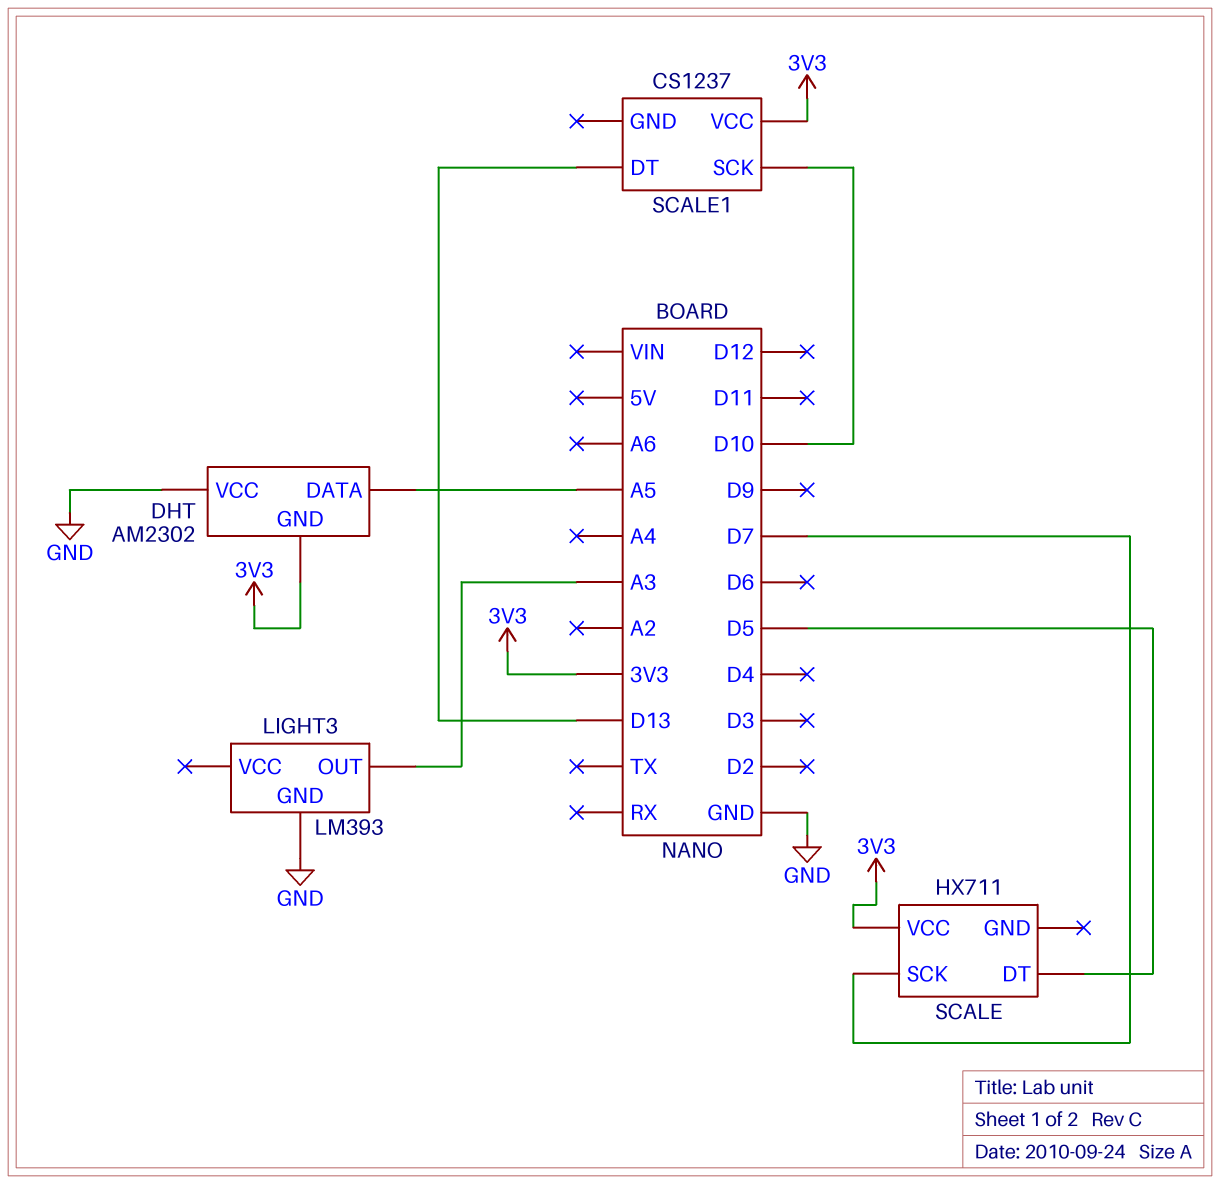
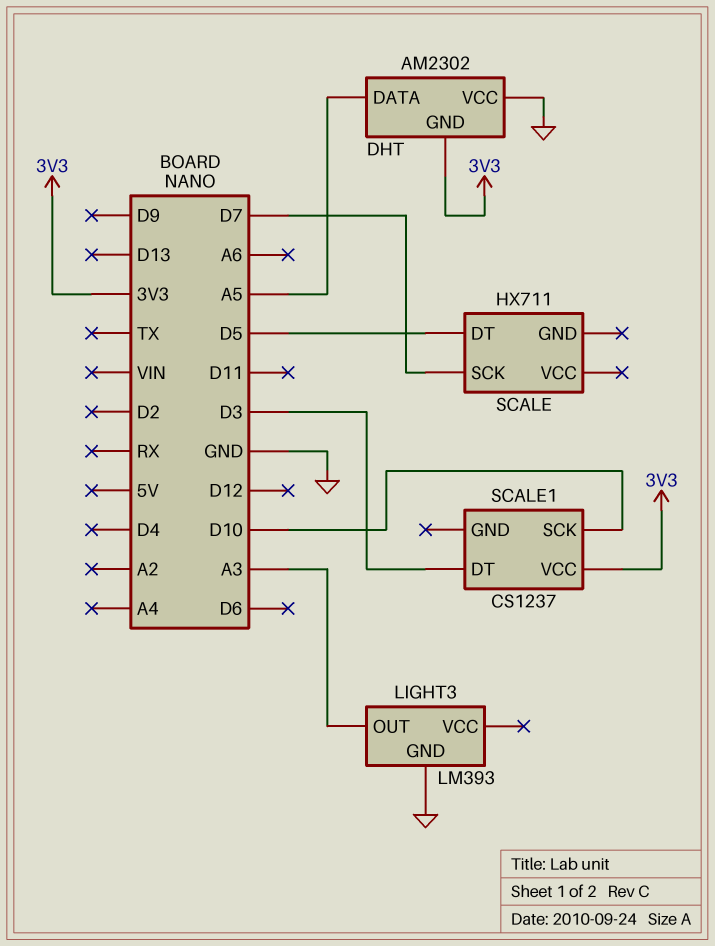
SCALE pin VCC: 3V3 -> none
SCALE1 pin DT: D13 -> D3

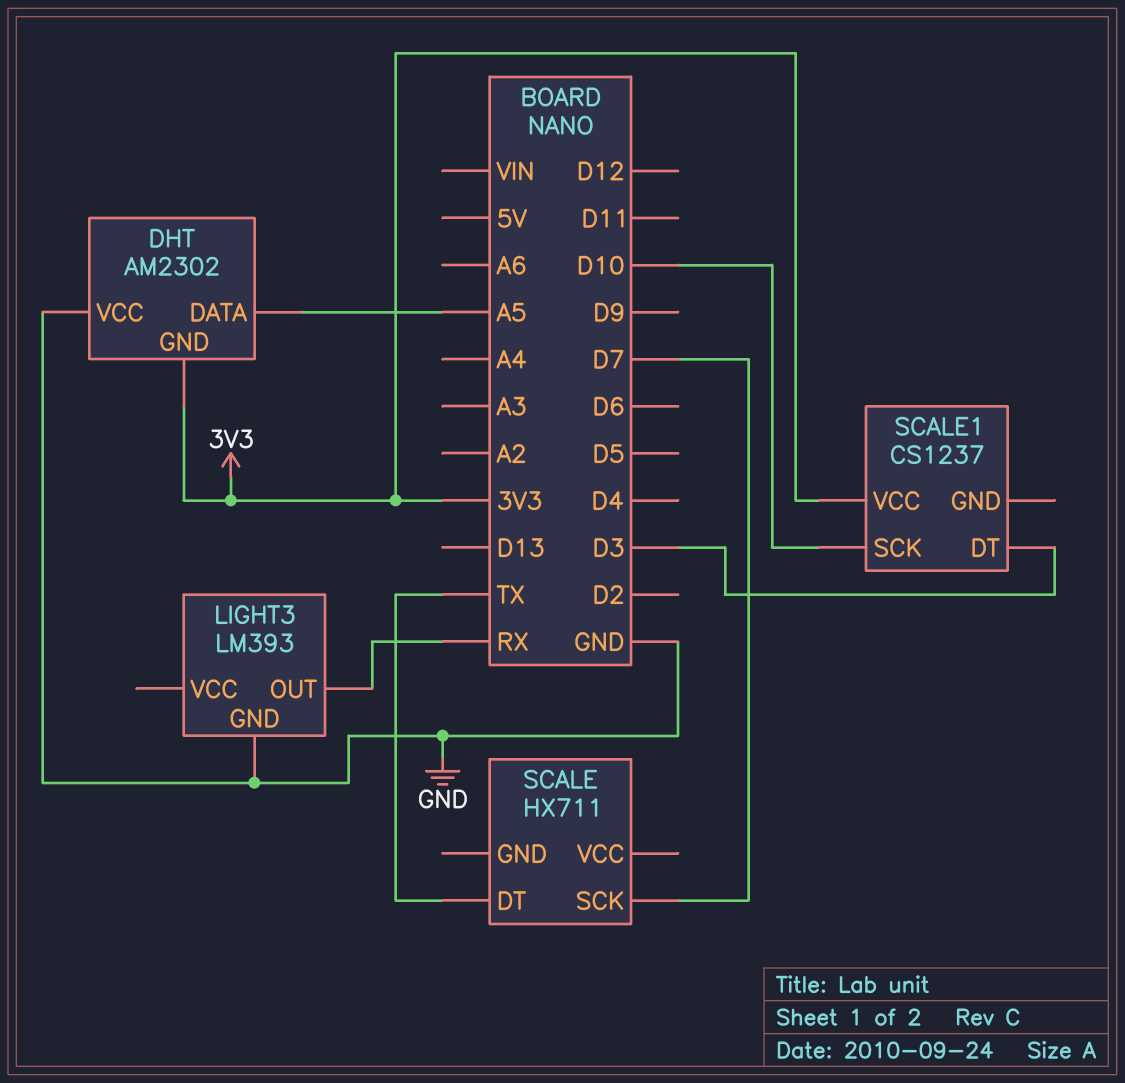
LIGHT3 pin OUT: A3 -> RX
SCALE pin DT: D5 -> TX

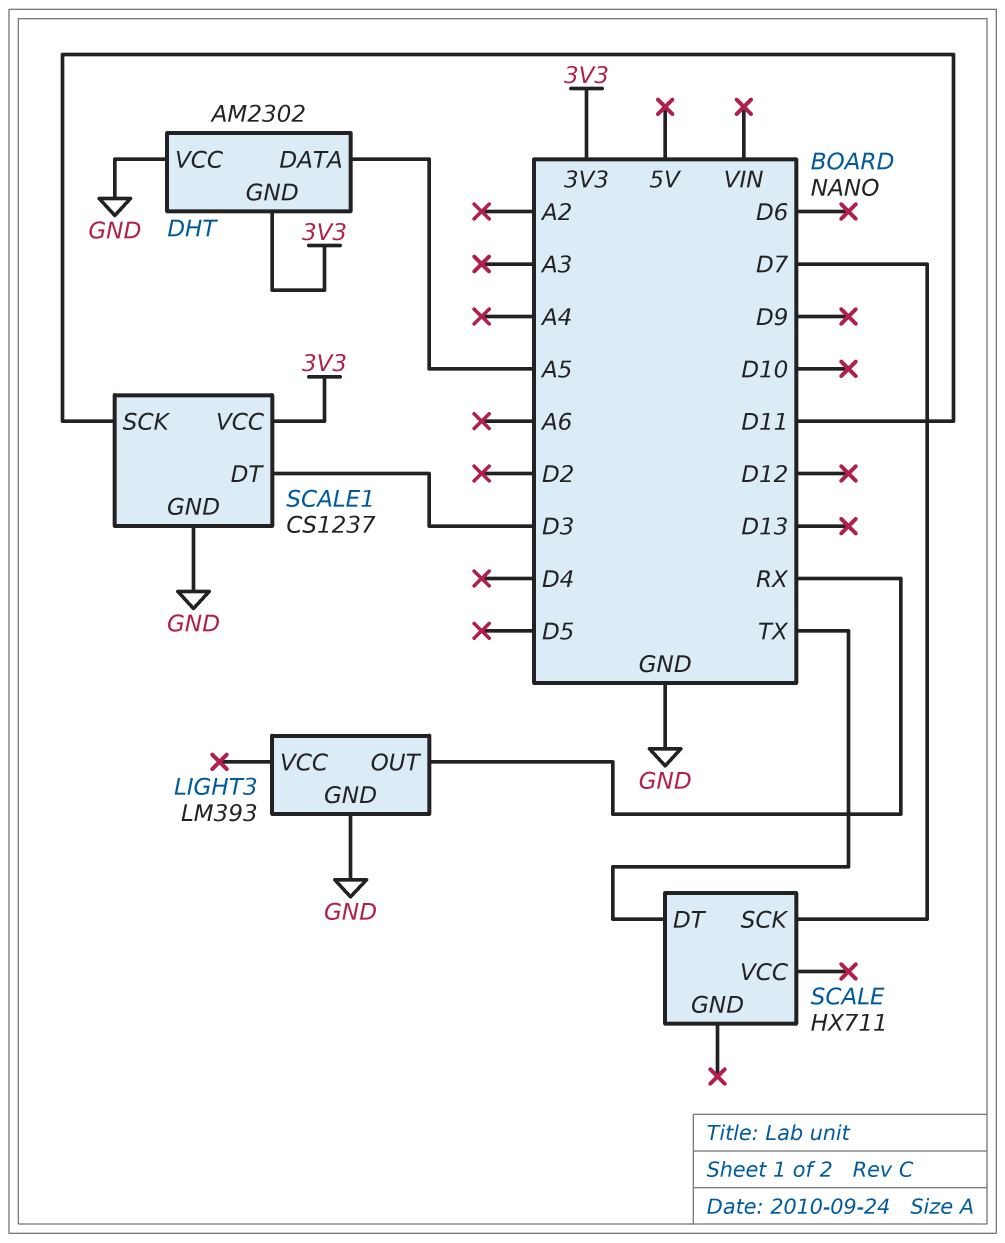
SCALE1 pin GND: none -> GND
SCALE1 pin SCK: D10 -> D11

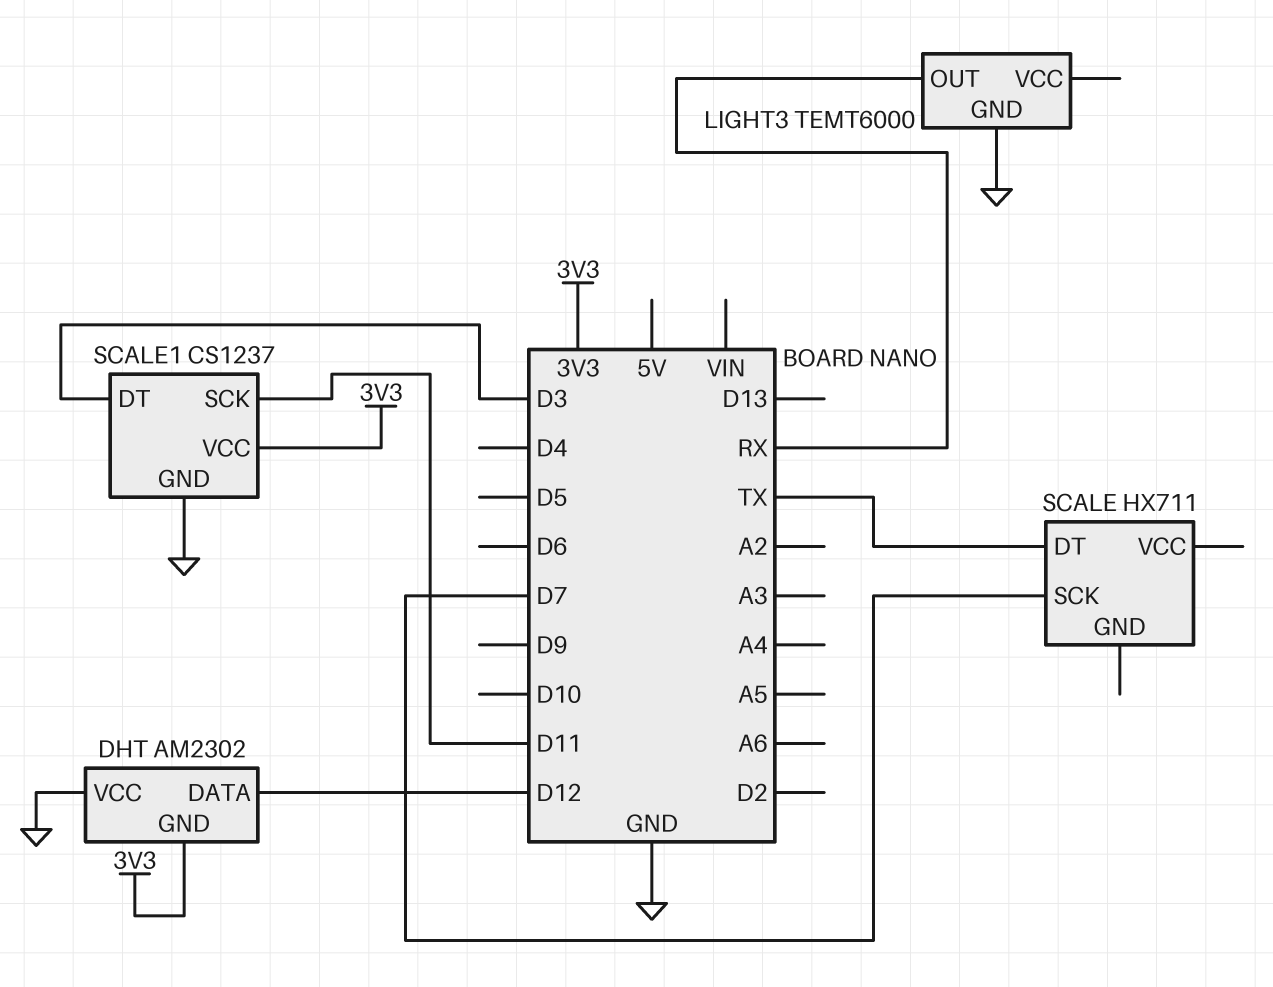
DHT pin DATA: A5 -> D12
LIGHT3: LM393 -> TEMT6000

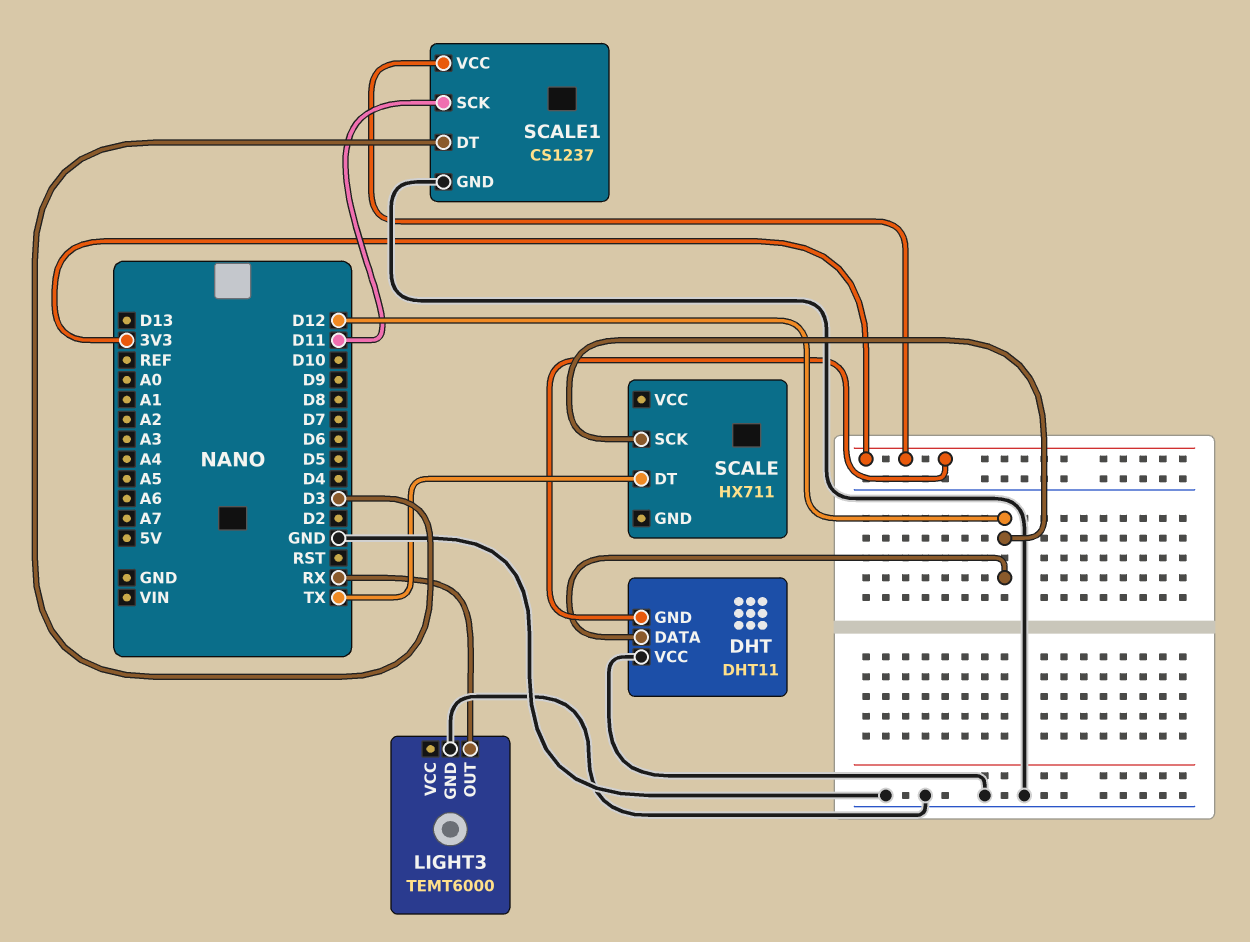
DHT: AM2302 -> DHT11
SCALE pin SCK: D7 -> D12

